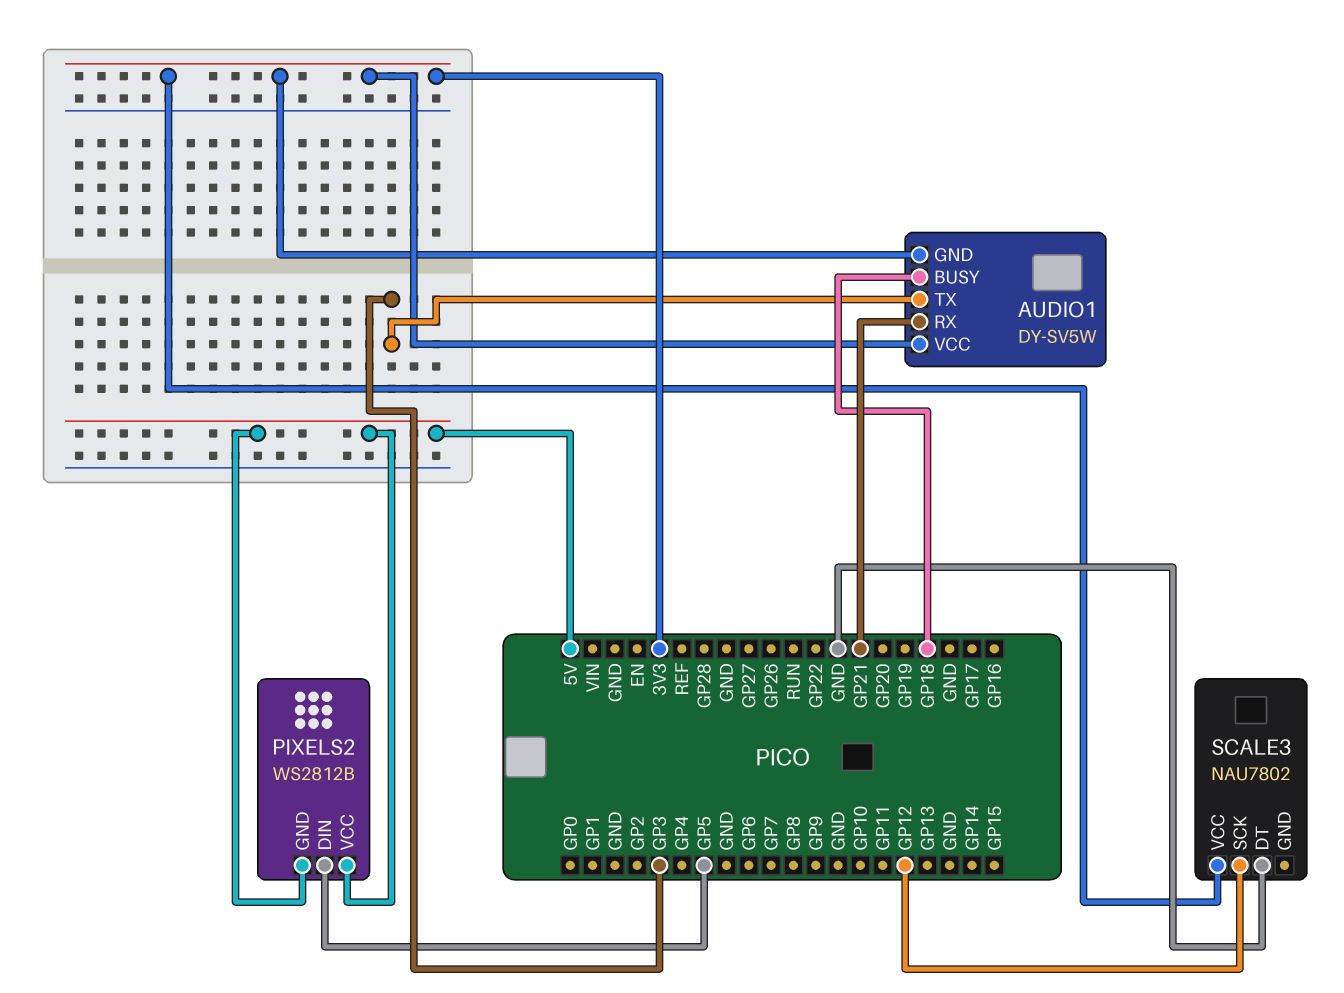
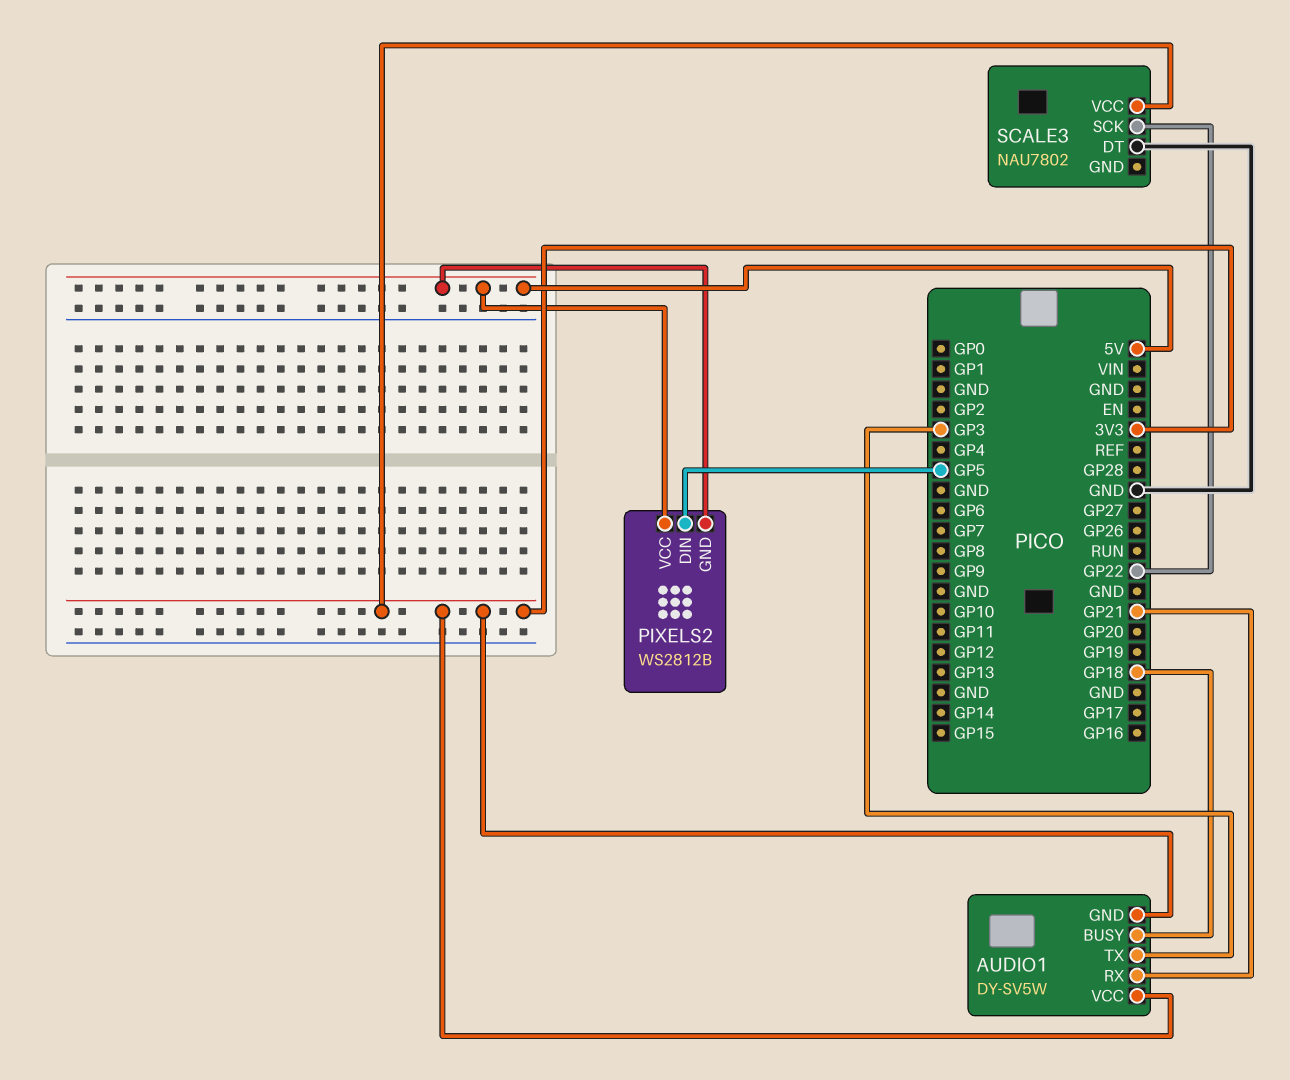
SCALE3 pin SCK: GP12 -> GP22

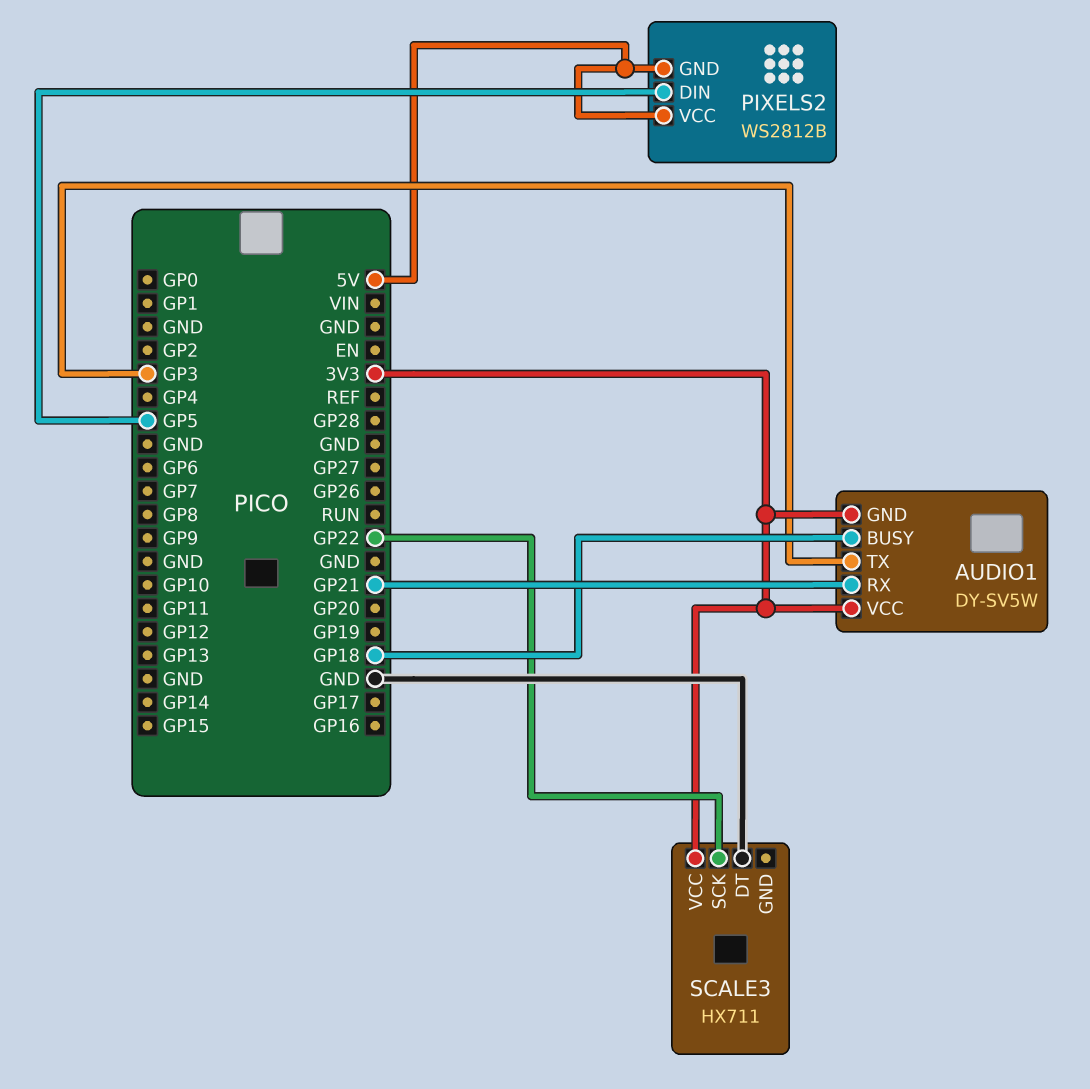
SCALE3: NAU7802 -> HX711

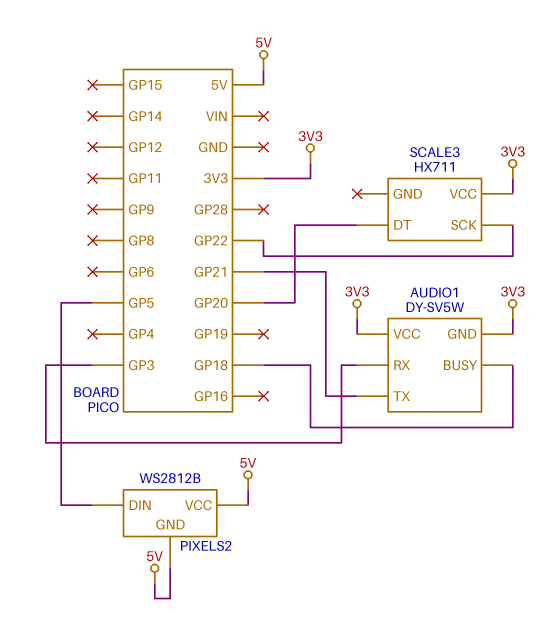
AUDIO1 pin RX: GP21 -> GP3
AUDIO1 pin TX: GP3 -> GP21
SCALE3 pin DT: GND -> GP20

